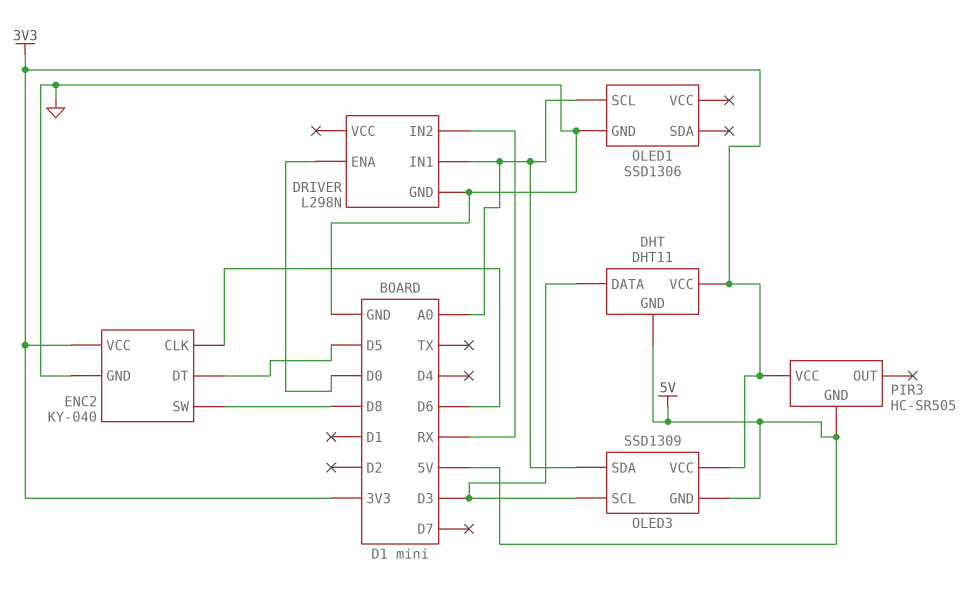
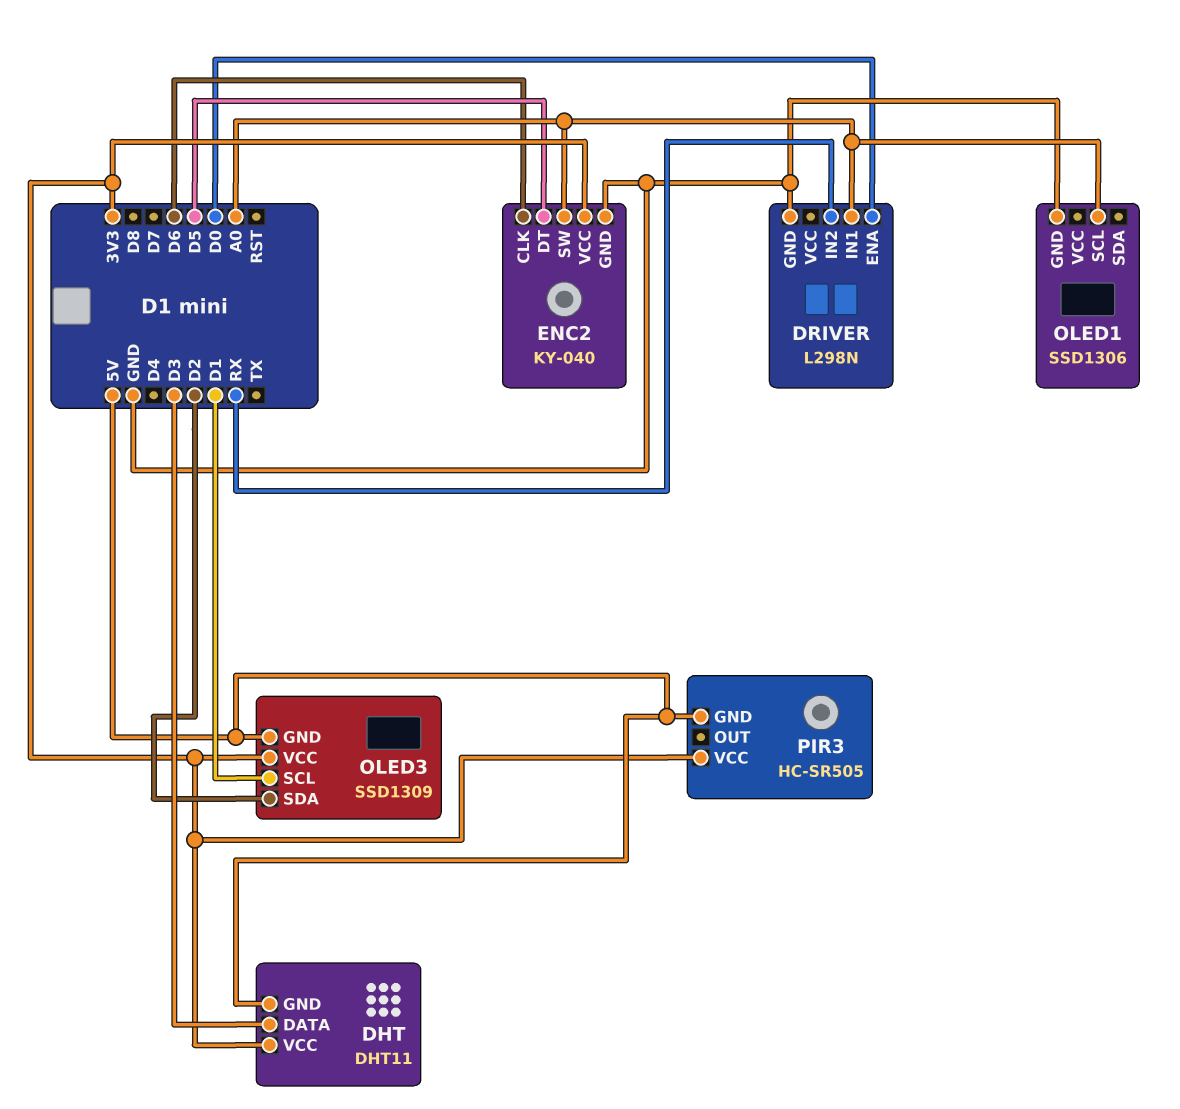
ENC2 pin SW: D8 -> A0
OLED3 pin SCL: D3 -> D1
OLED3 pin SDA: A0 -> D2

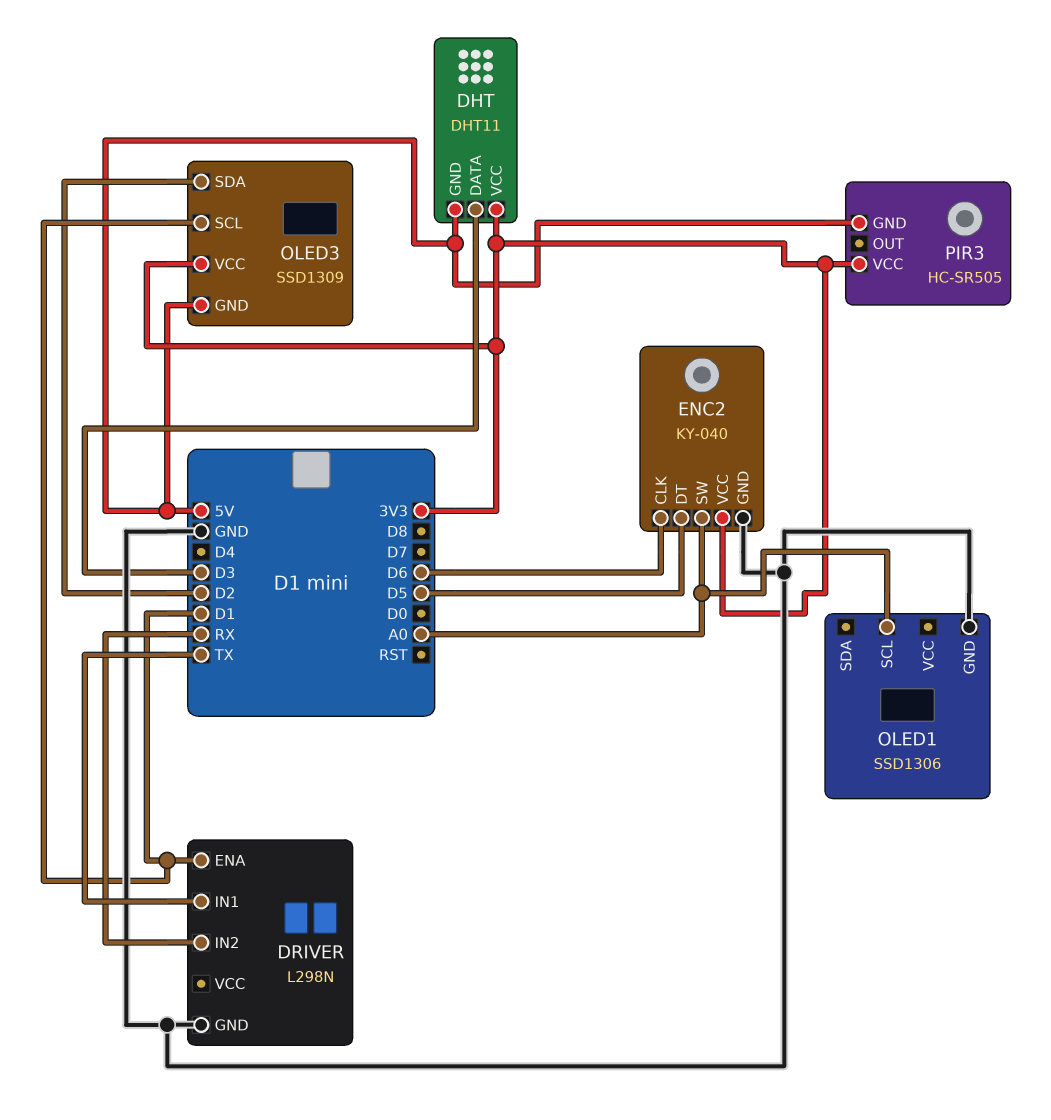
DRIVER pin ENA: D0 -> D1
DRIVER pin IN1: A0 -> TX

